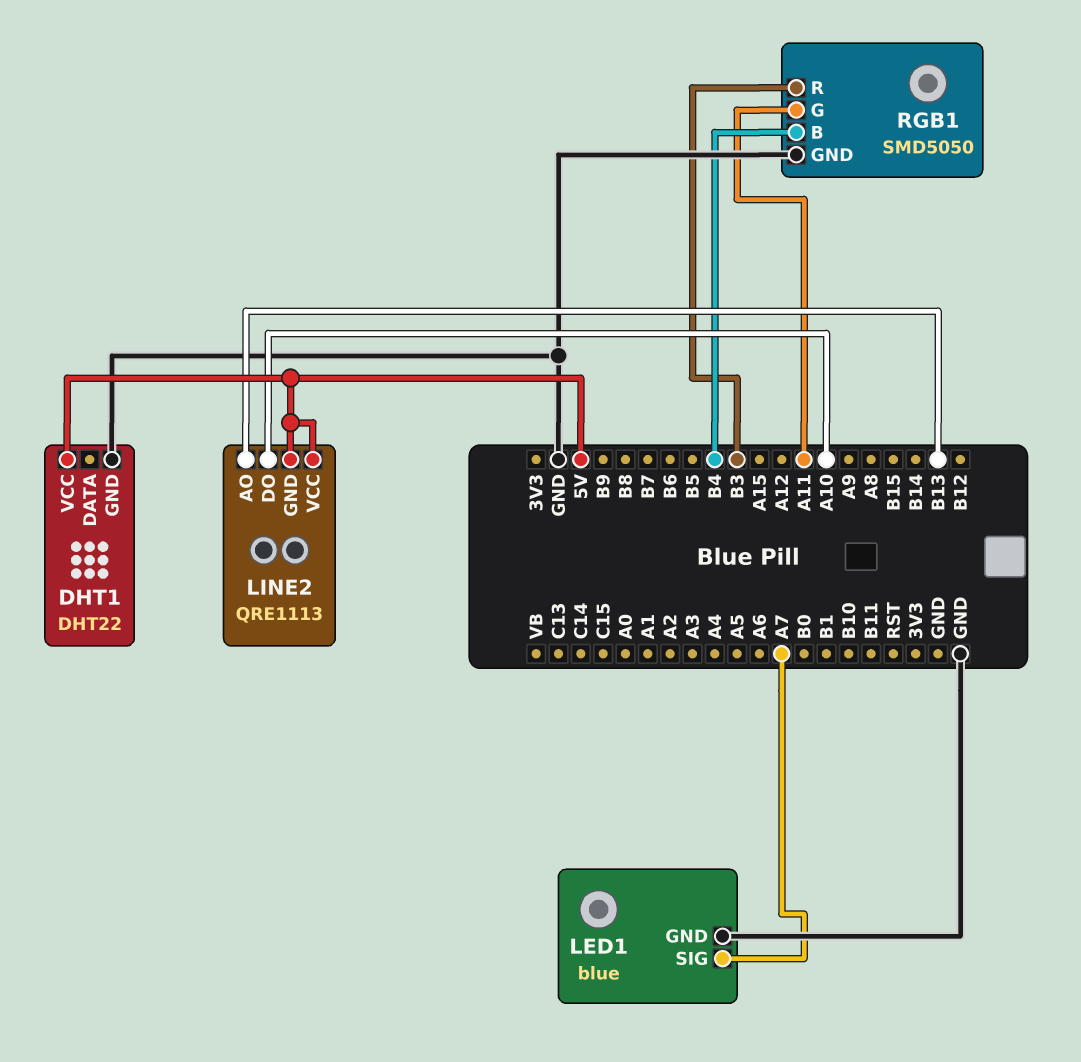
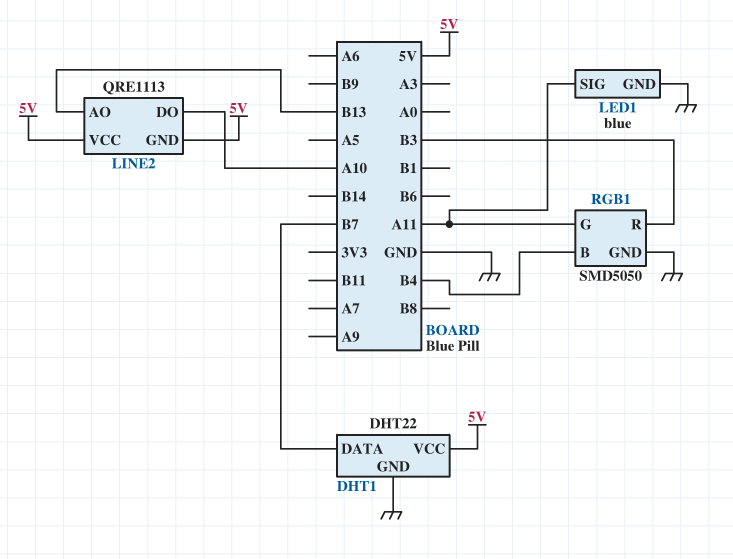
DHT1 pin DATA: none -> B7
LED1 pin SIG: A7 -> A11

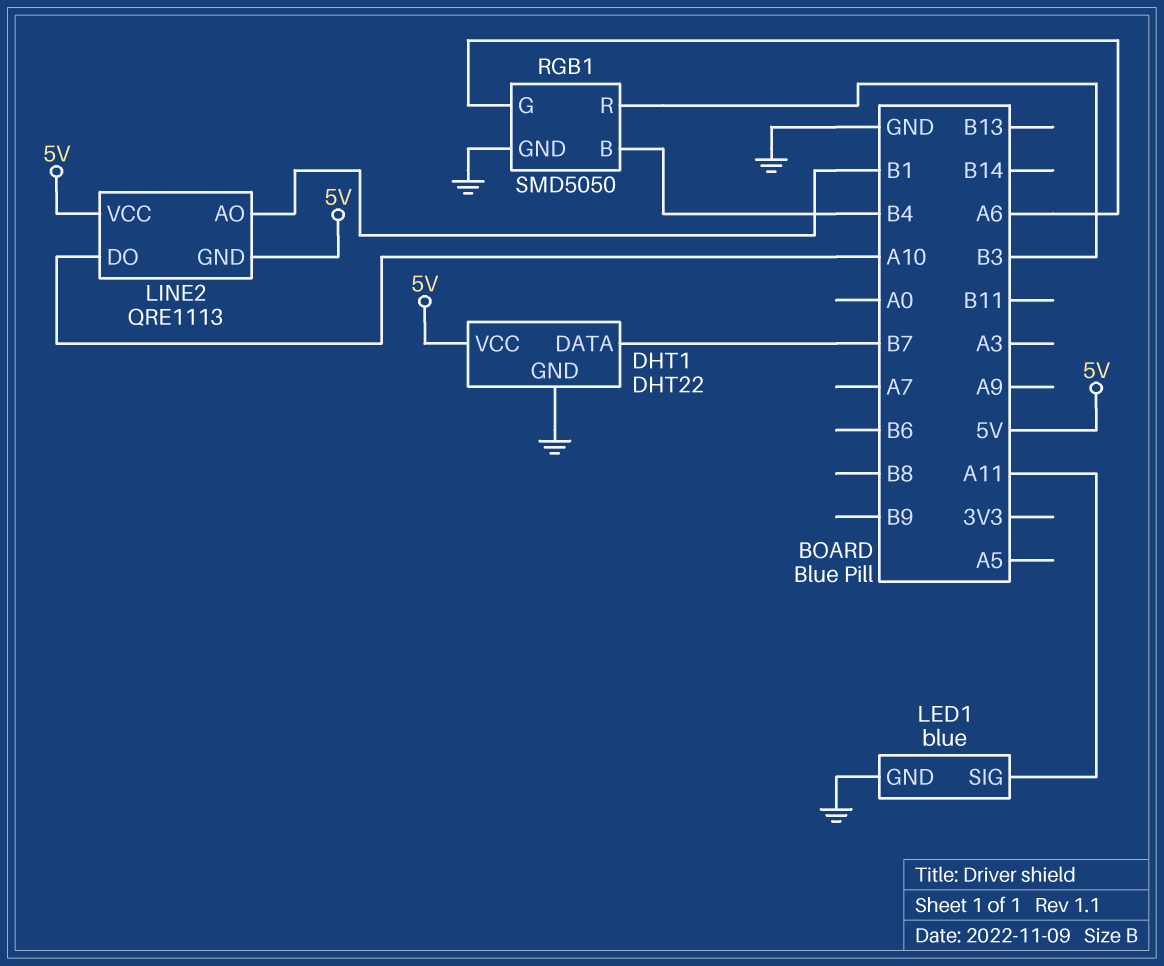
LINE2 pin AO: B13 -> B1
RGB1 pin G: A11 -> A6

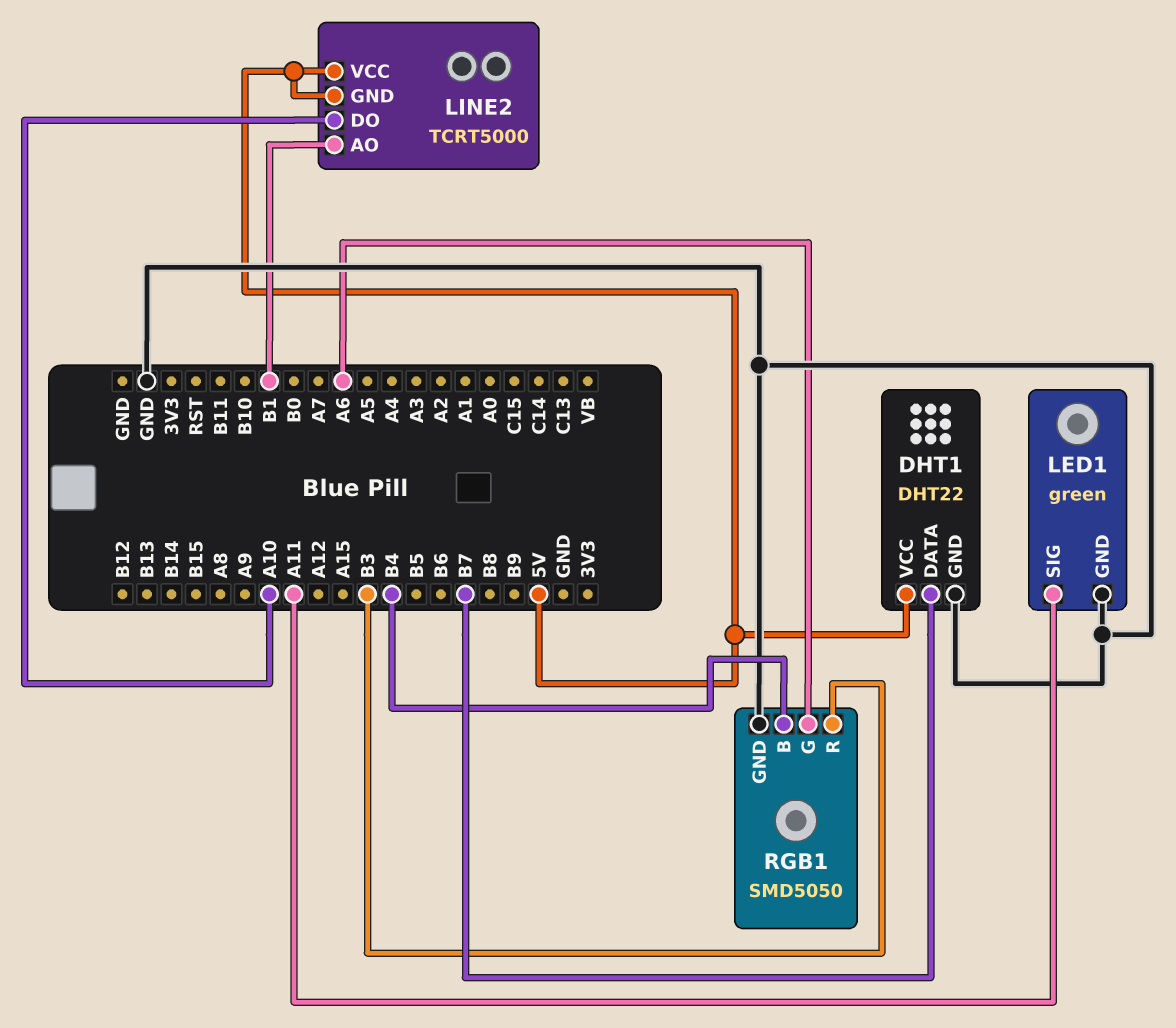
LED1: blue -> green
LINE2: QRE1113 -> TCRT5000

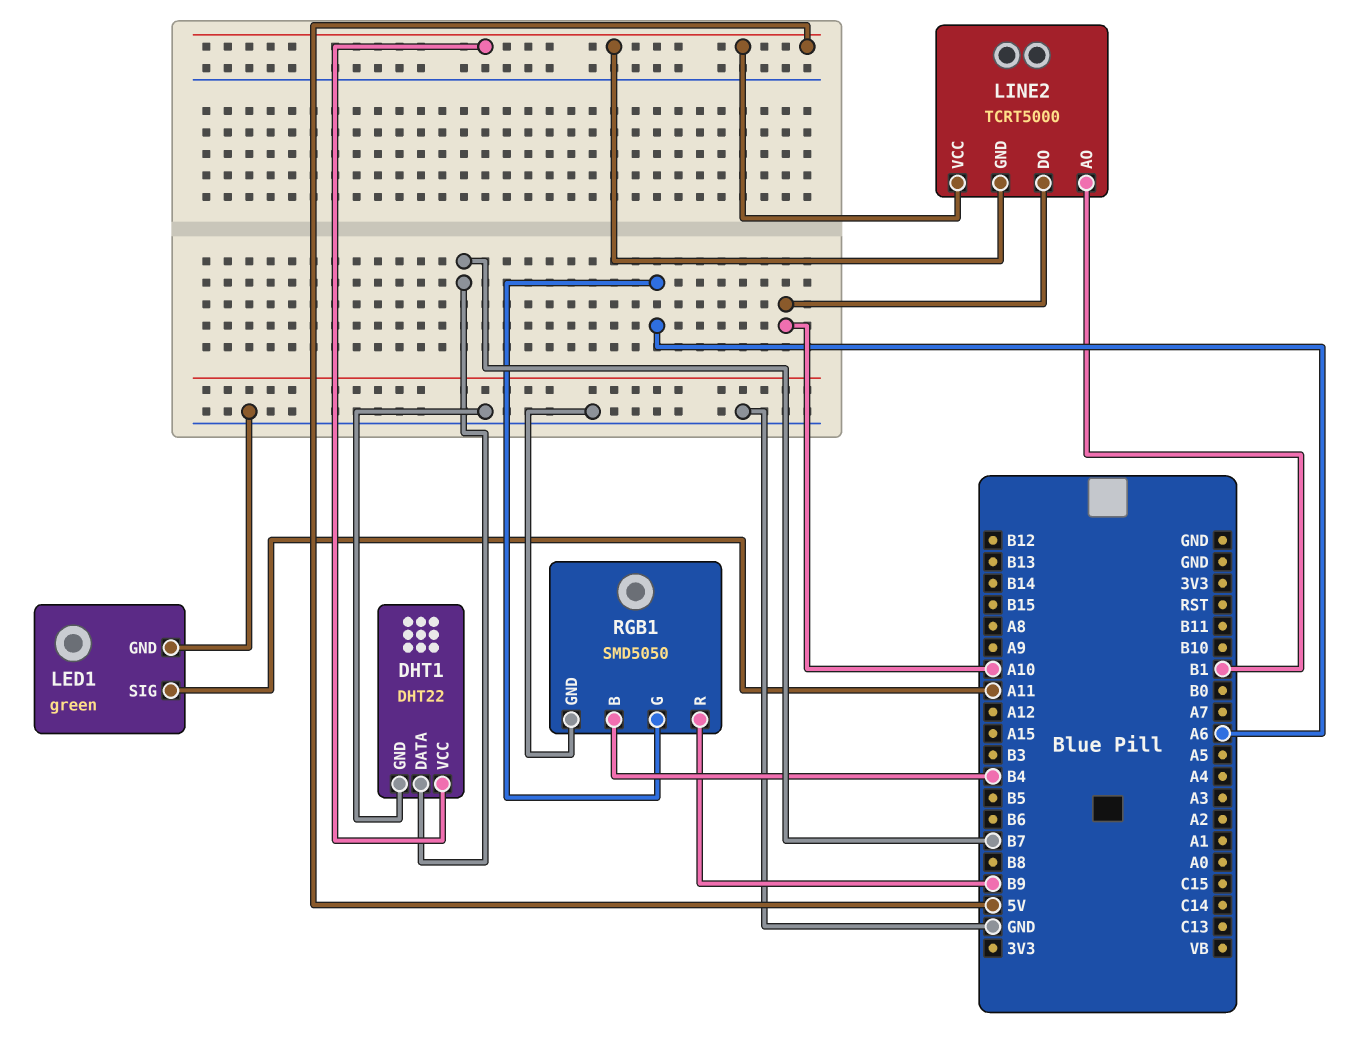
RGB1 pin R: B3 -> B9

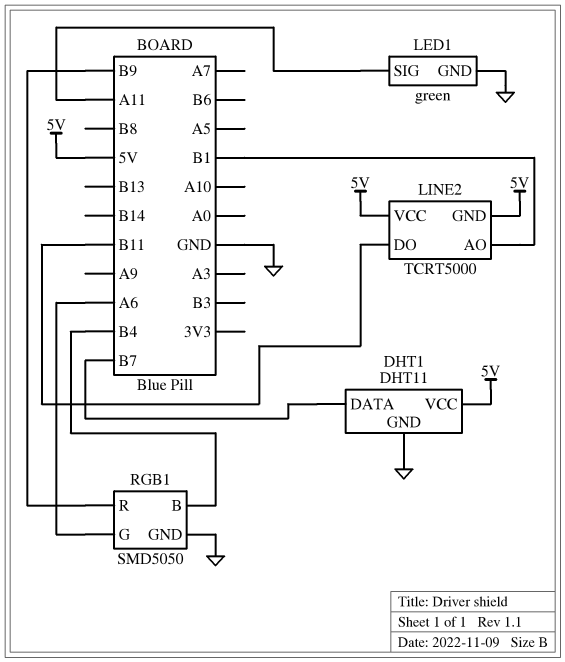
DHT1: DHT22 -> DHT11
LINE2 pin DO: A10 -> B11

